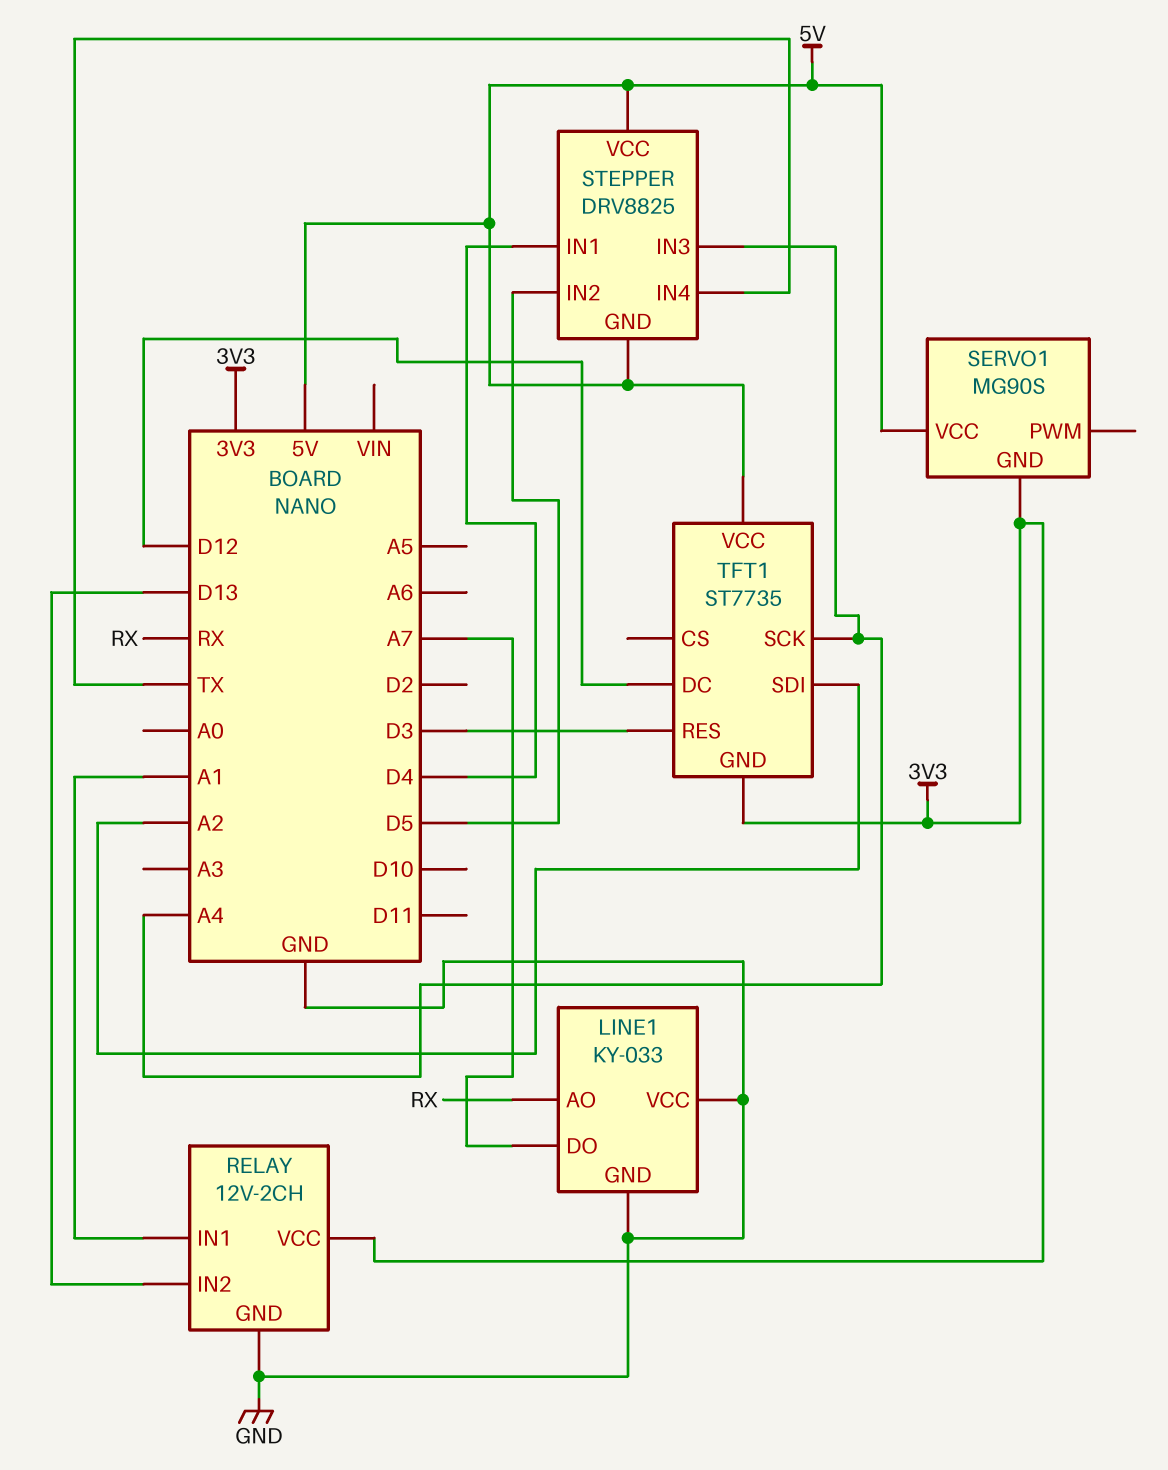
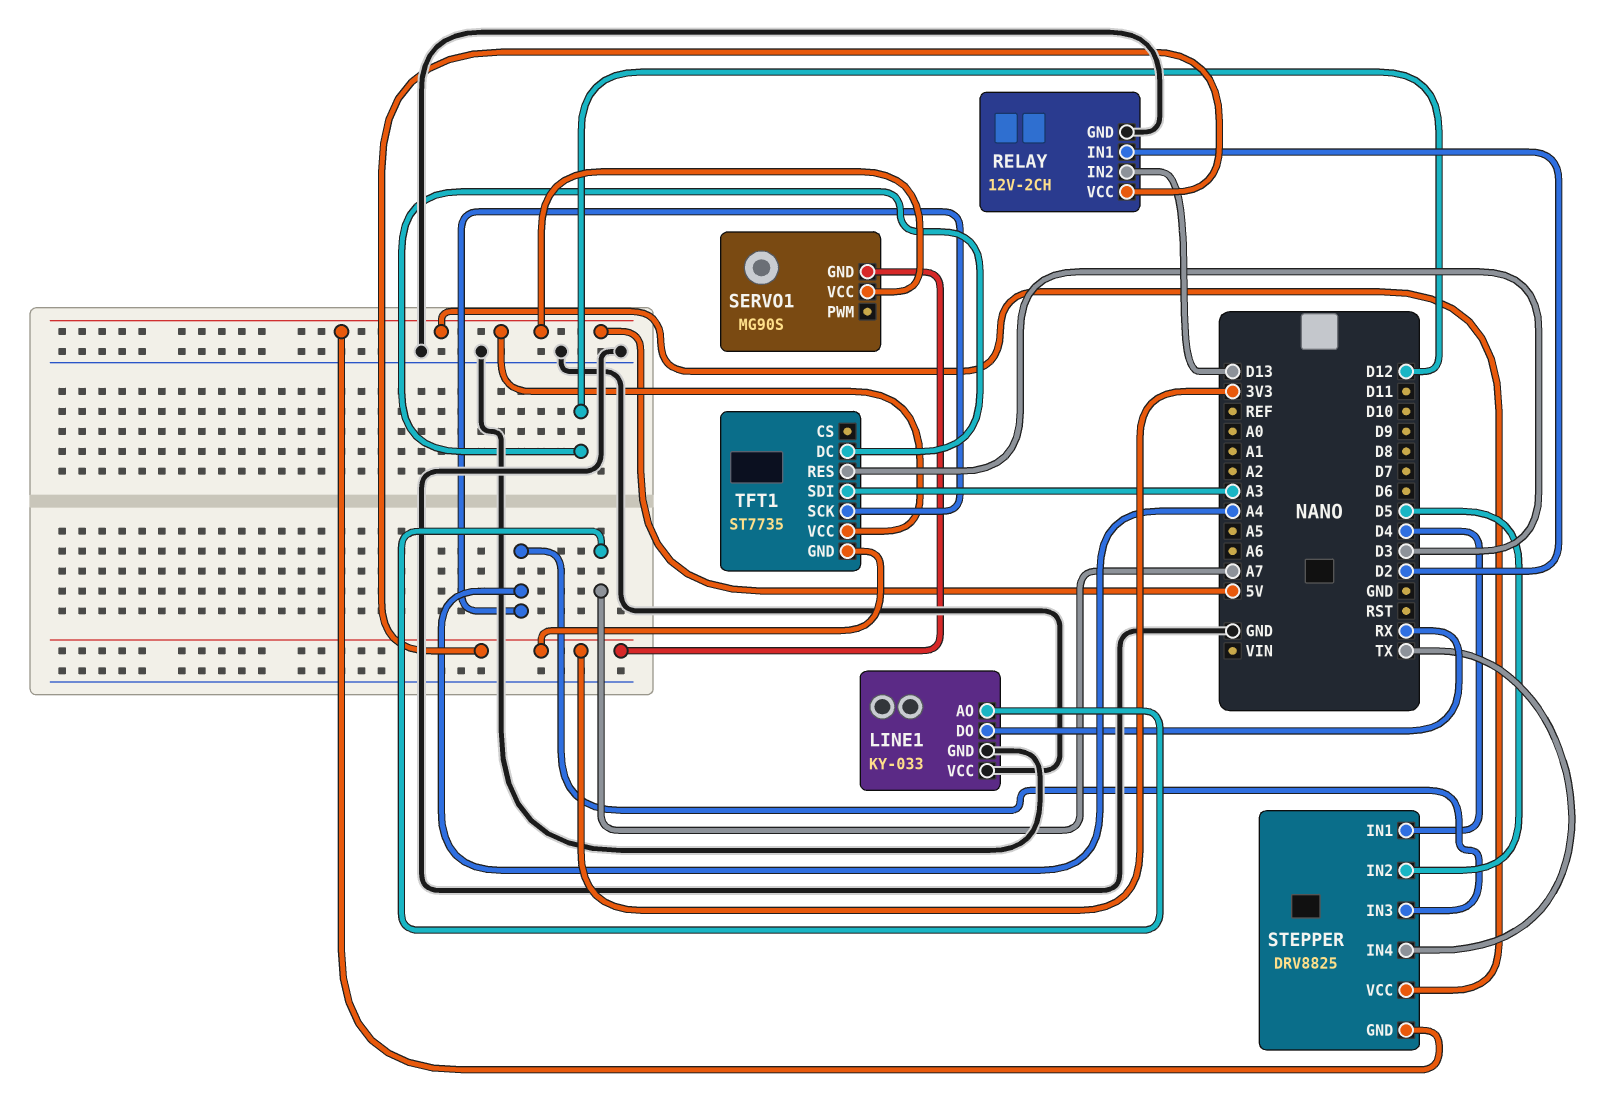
LINE1 pin AO: RX -> A7
LINE1 pin DO: A7 -> RX
RELAY pin IN1: A1 -> D2
TFT1 pin SDI: A2 -> A3

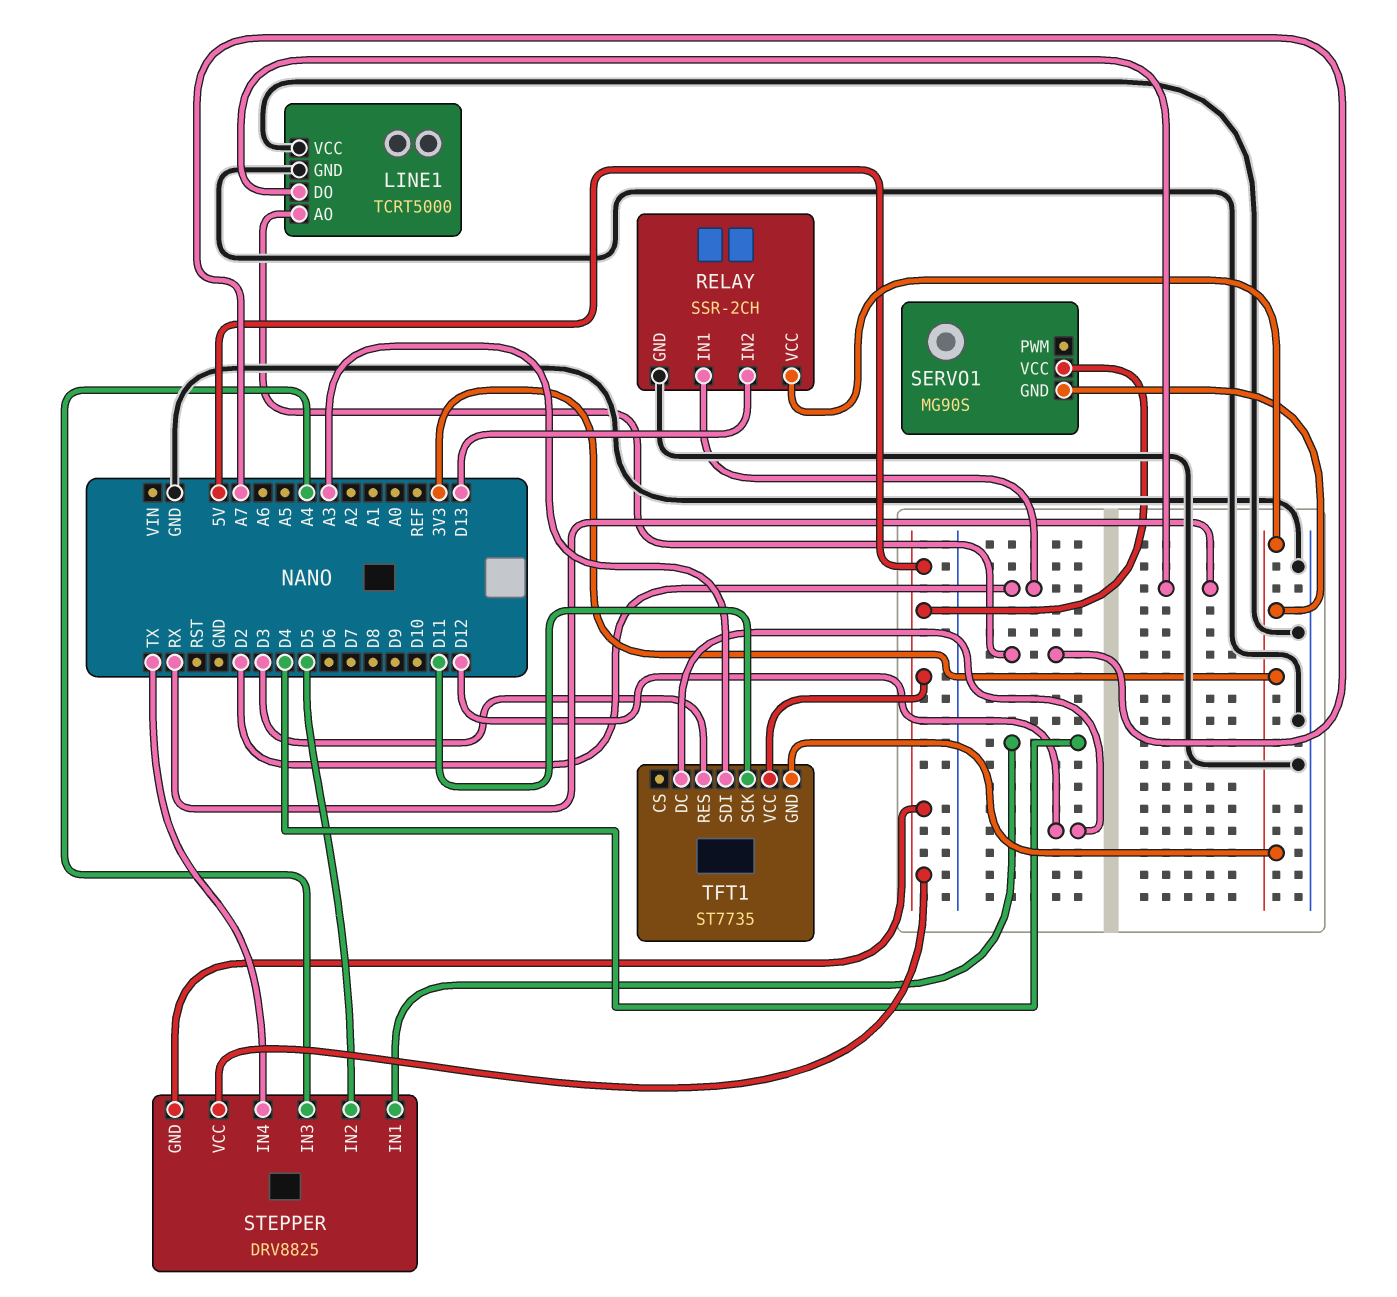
LINE1: KY-033 -> TCRT5000
RELAY: 12V-2CH -> SSR-2CH
TFT1 pin SCK: A4 -> D11

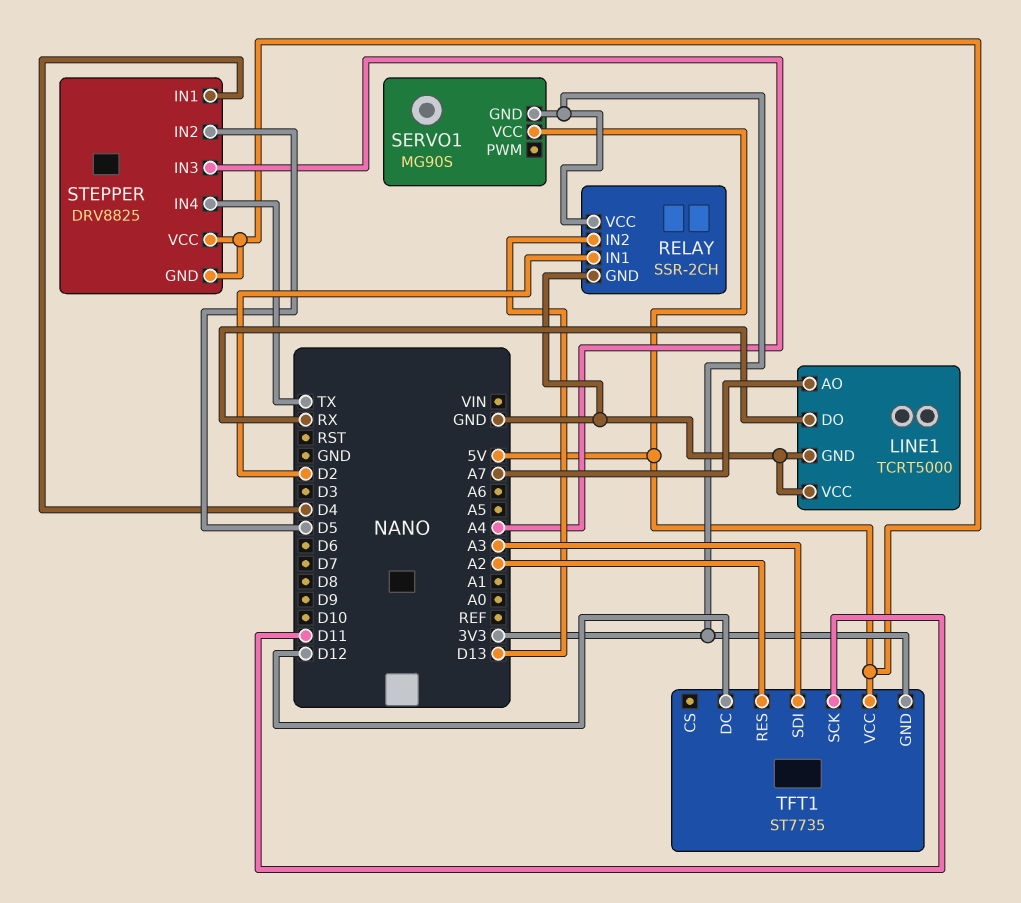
TFT1 pin RES: D3 -> A2

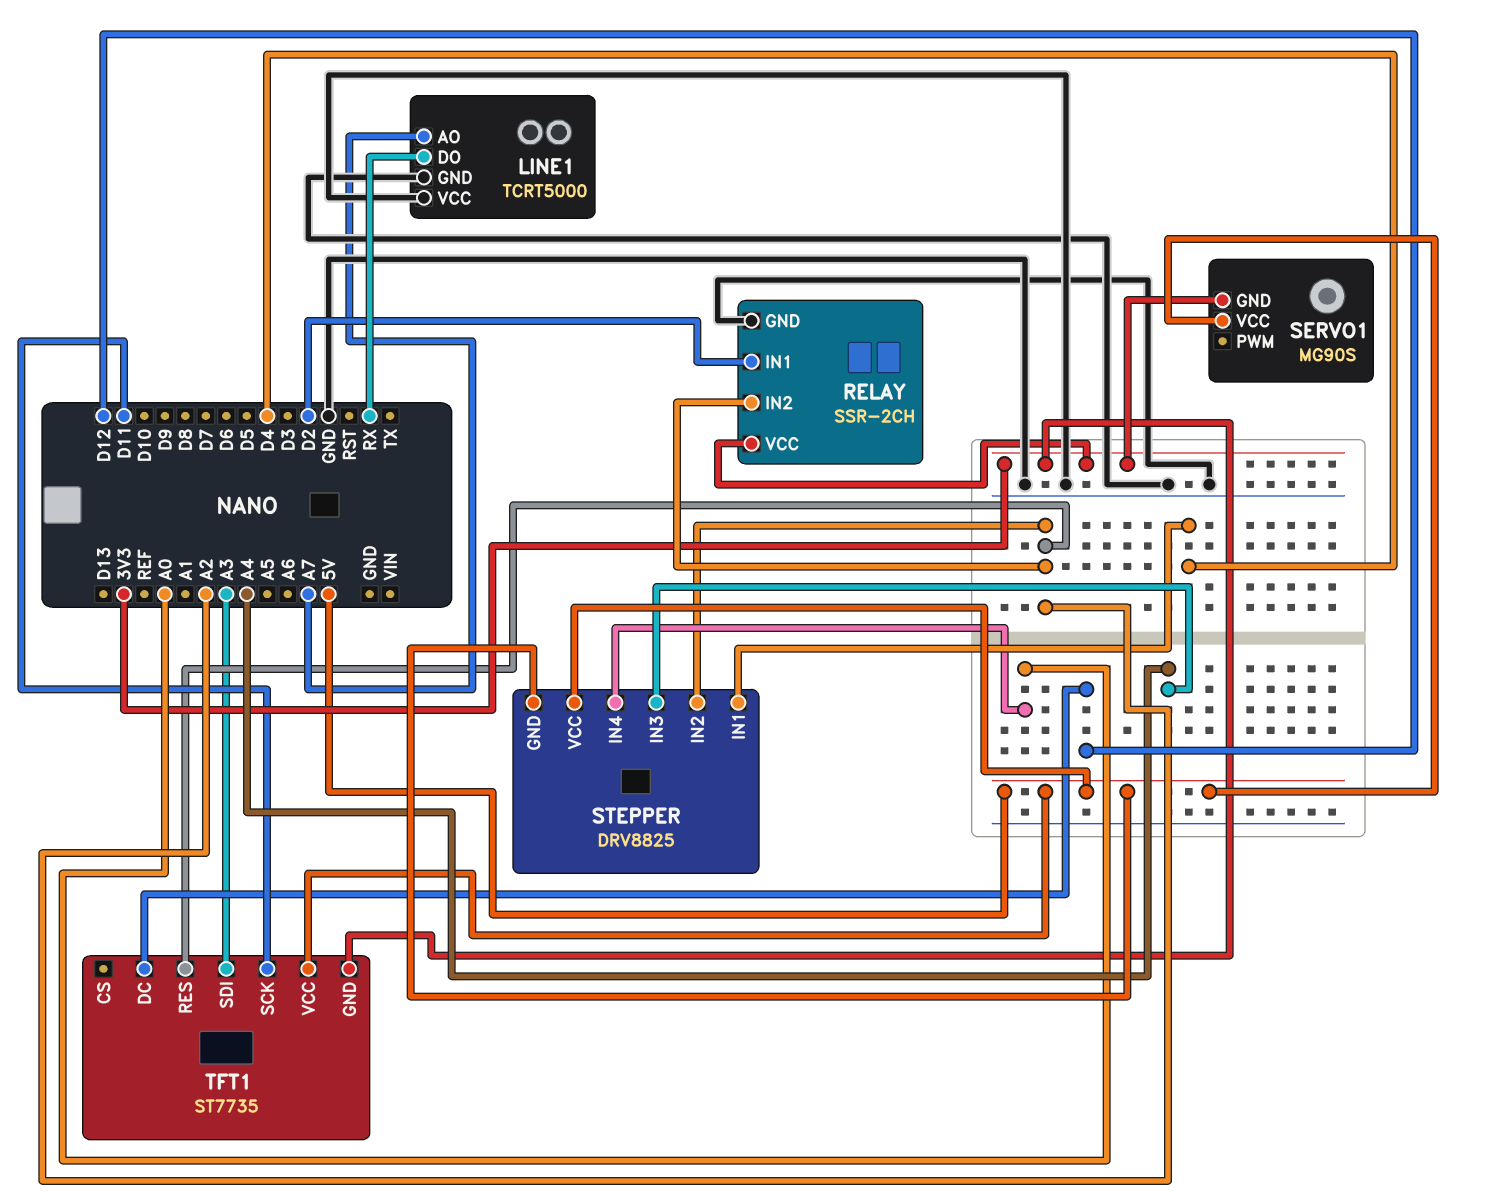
RELAY pin IN2: D13 -> A2
STEPPER pin IN2: D5 -> A2
STEPPER pin IN4: TX -> A0

